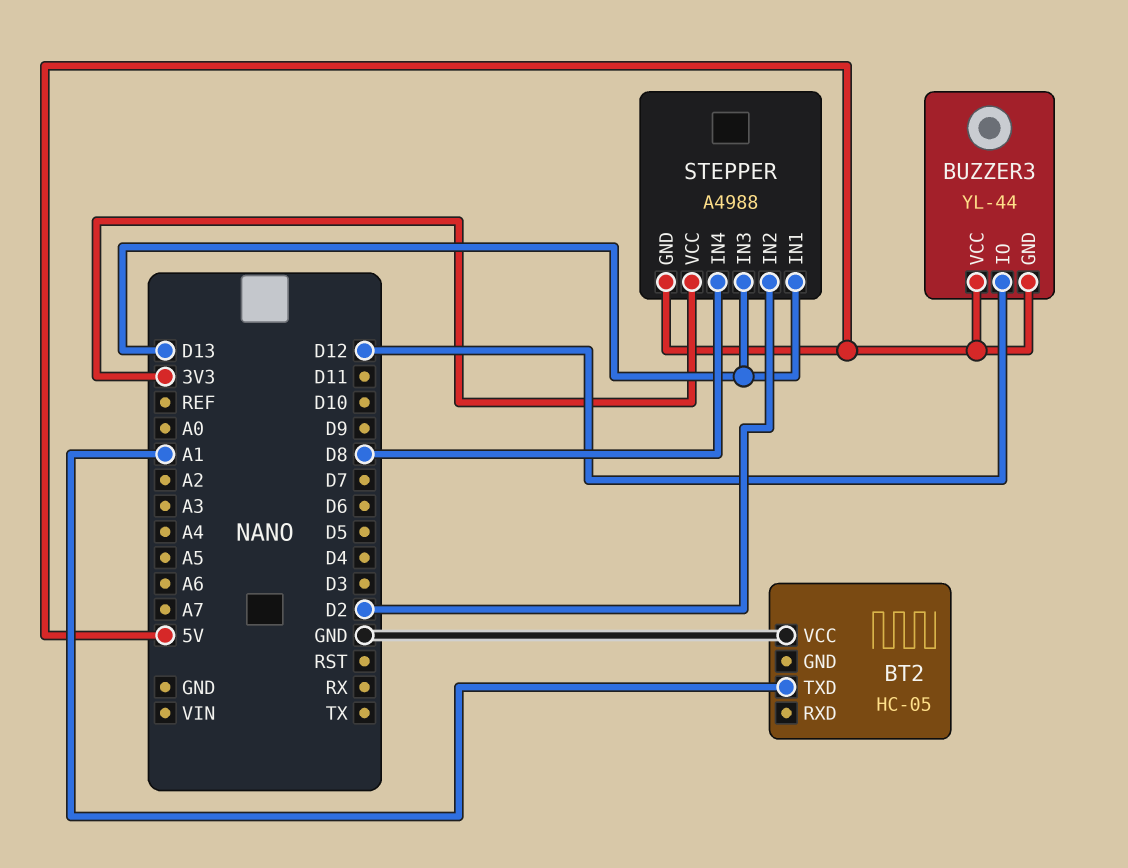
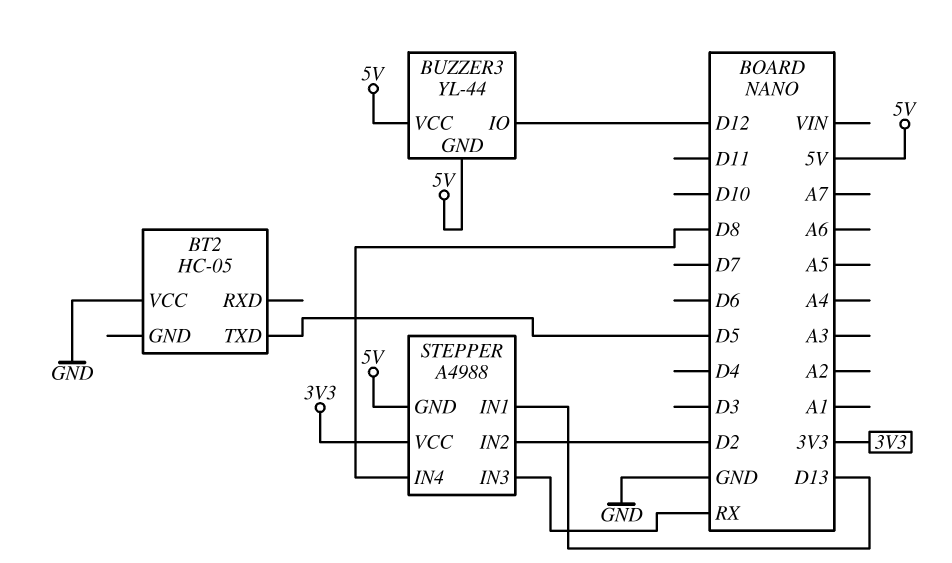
BT2 pin TXD: A1 -> D5
STEPPER pin IN3: D13 -> RX

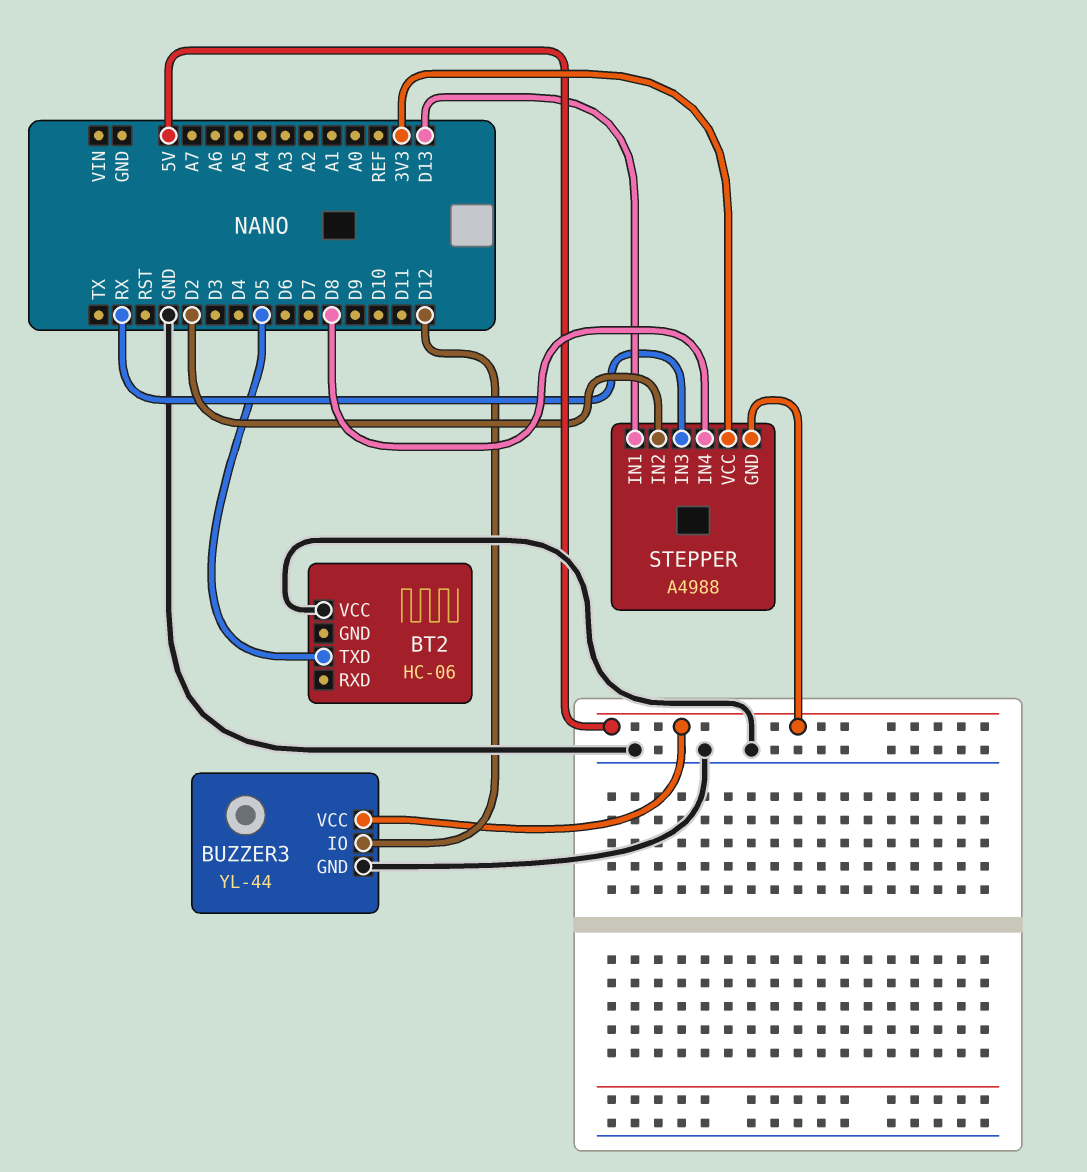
BT2: HC-05 -> HC-06
BUZZER3 pin GND: 5V -> GND

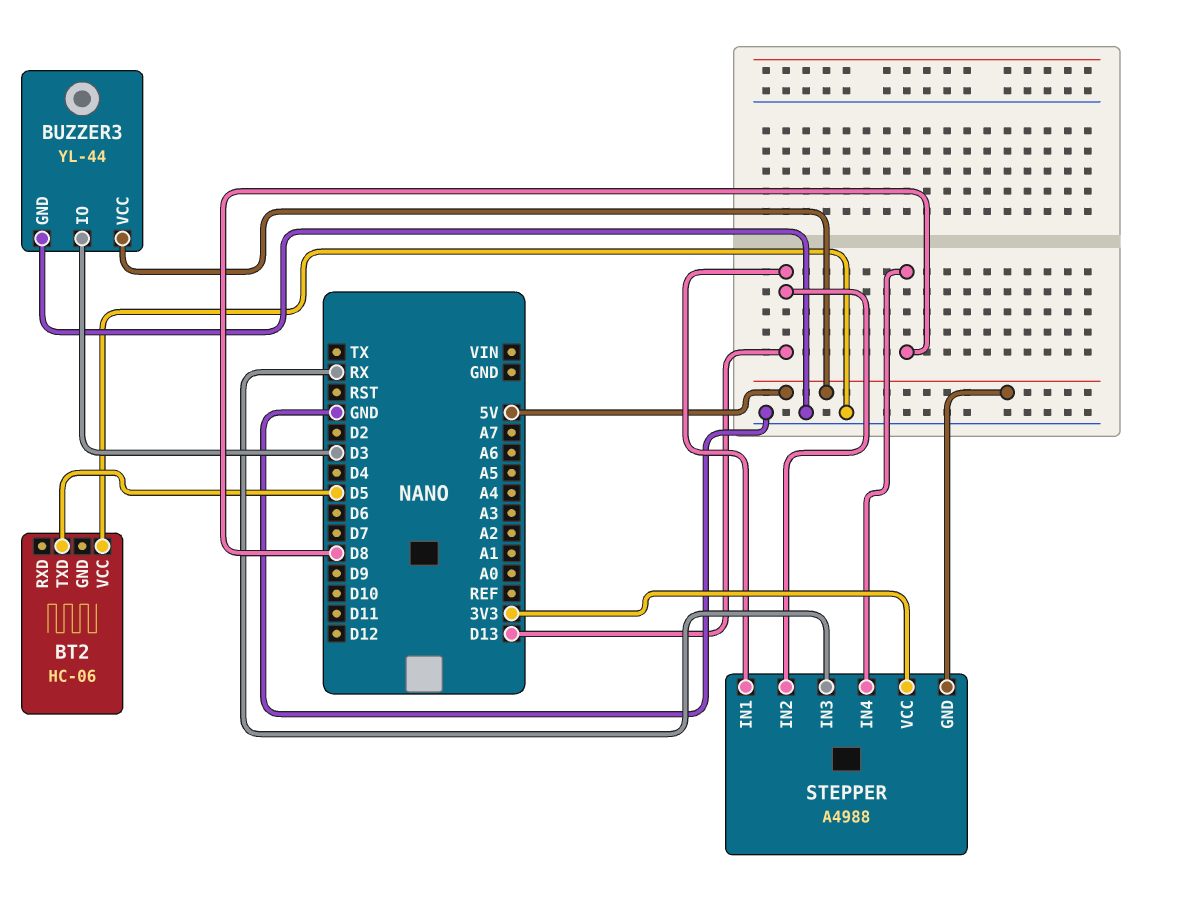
BUZZER3 pin IO: D12 -> D3
STEPPER pin IN2: D2 -> D13

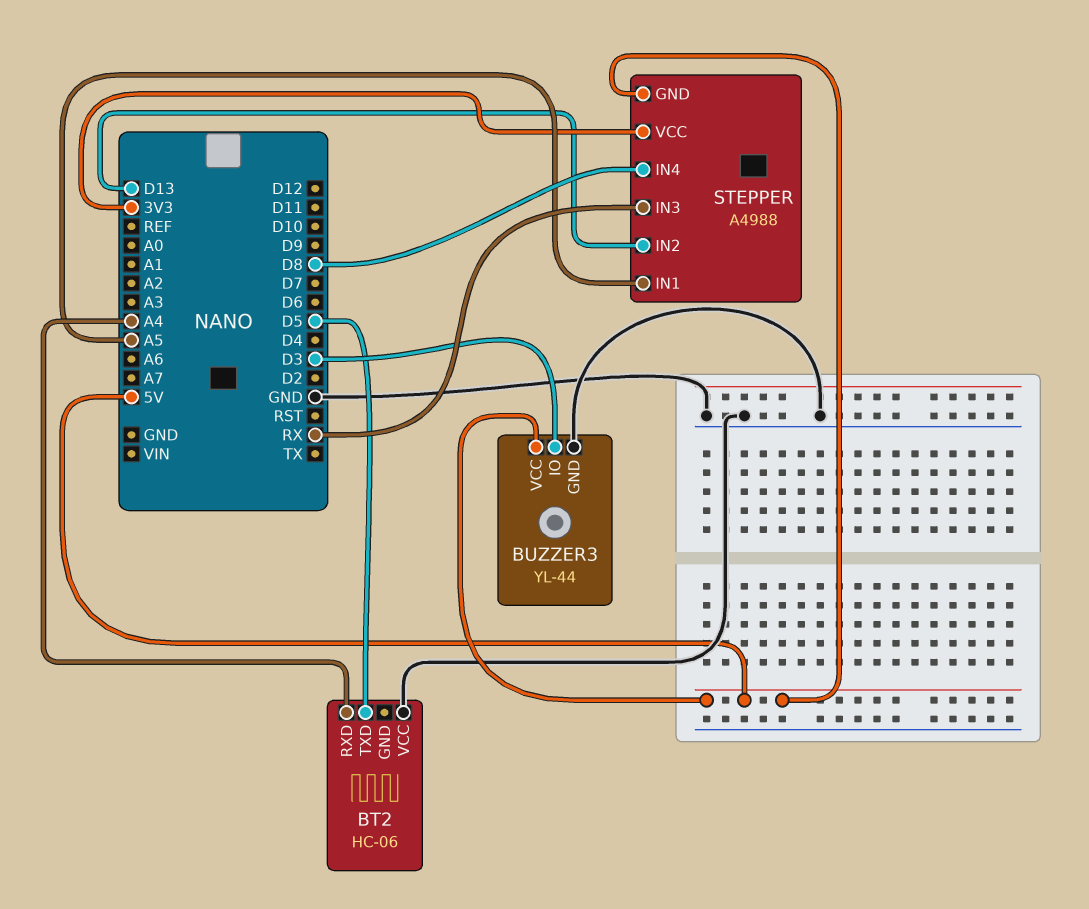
BT2 pin RXD: none -> A4
STEPPER pin IN1: D13 -> A5

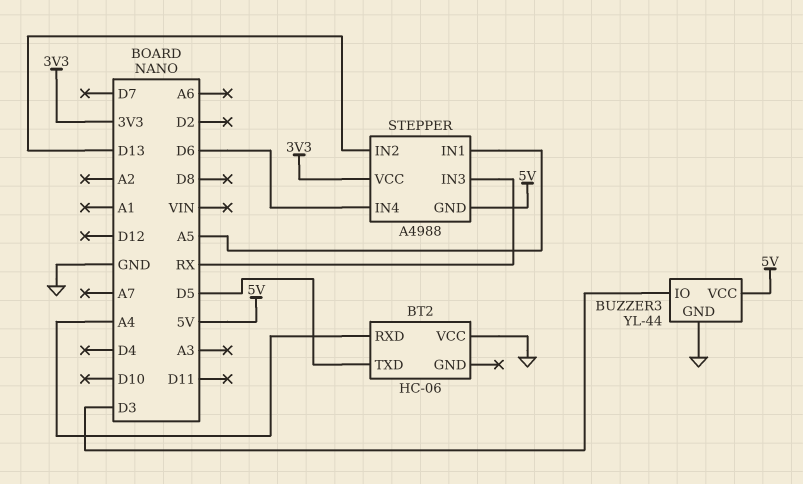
STEPPER pin IN4: D8 -> D6

